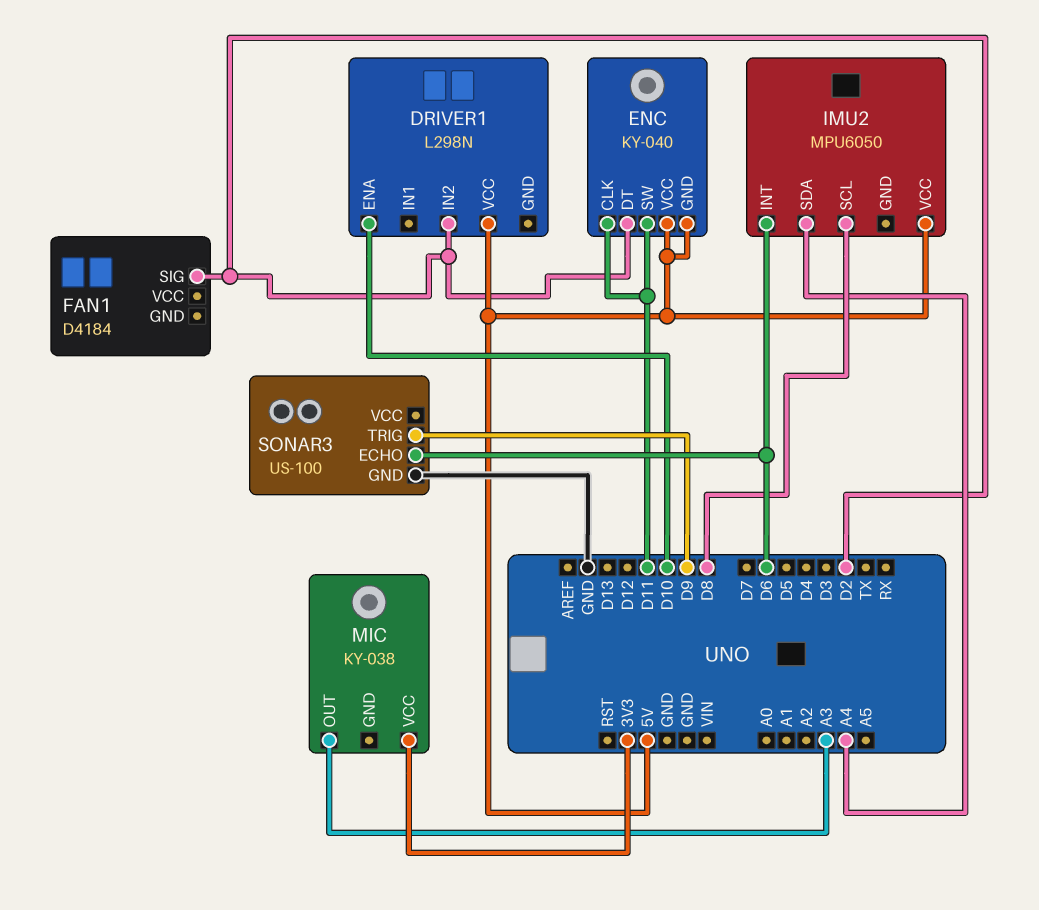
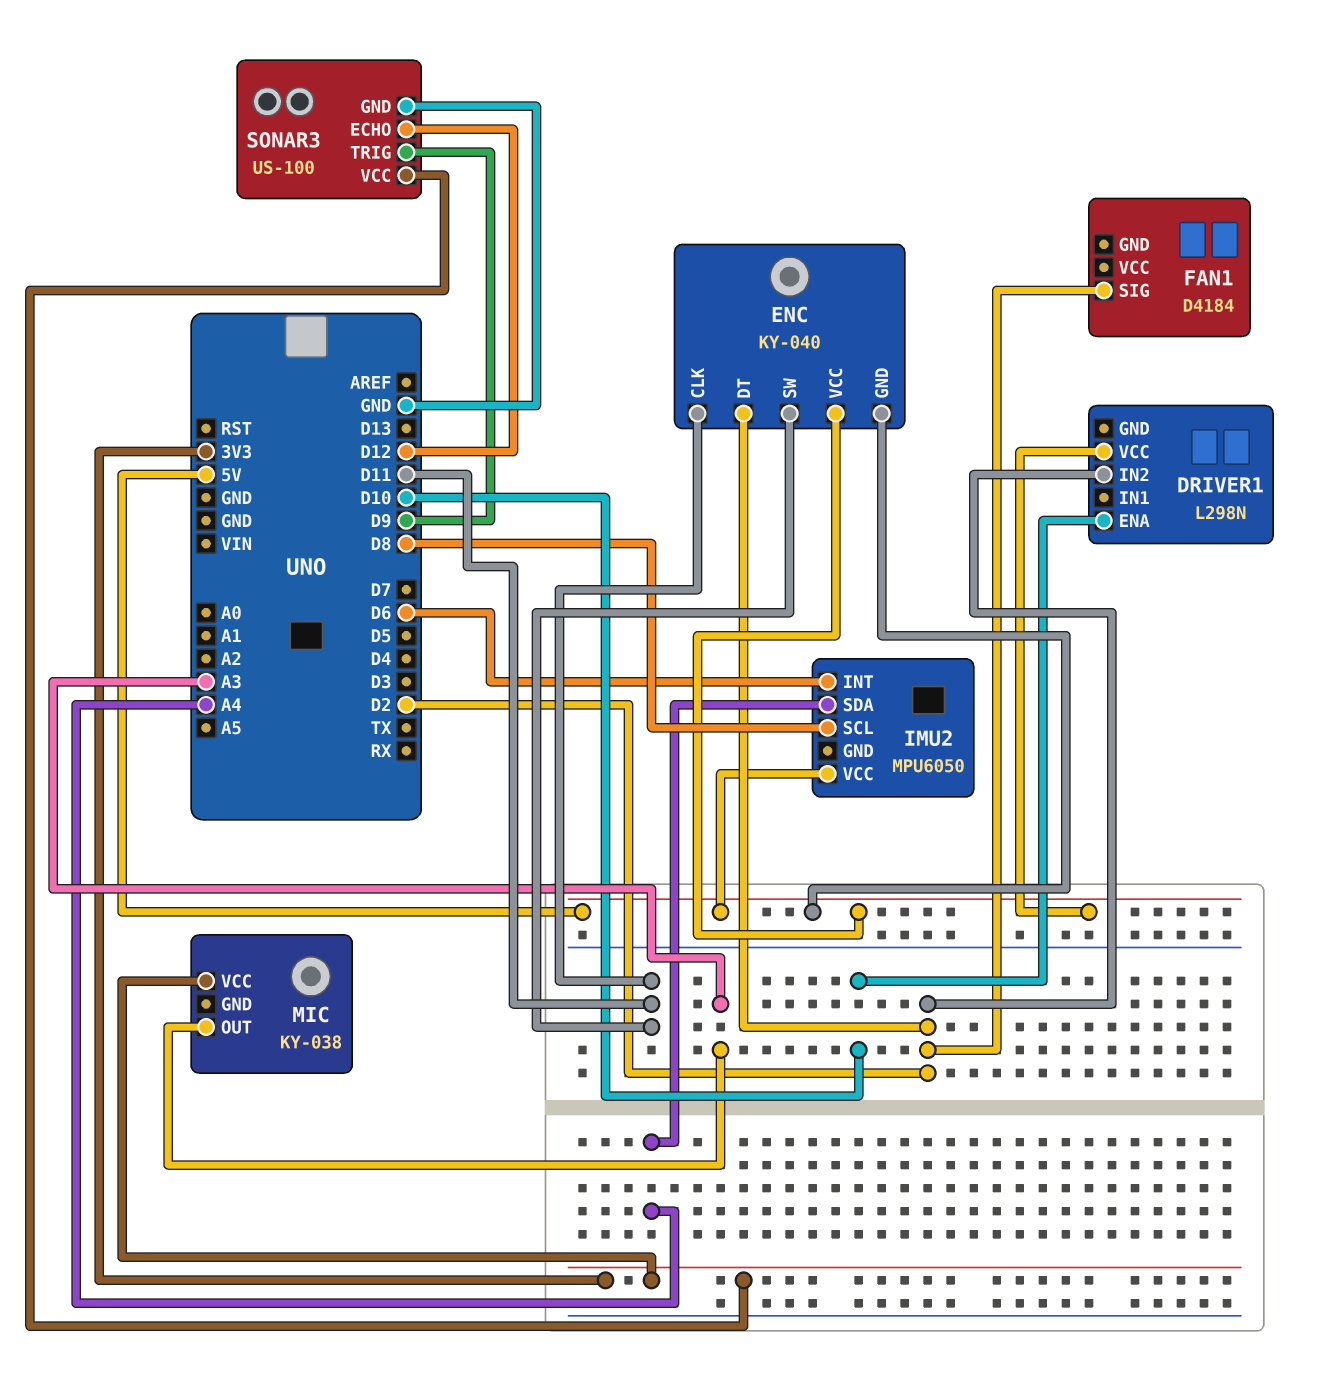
SONAR3 pin ECHO: D6 -> D12
SONAR3 pin VCC: none -> 3V3

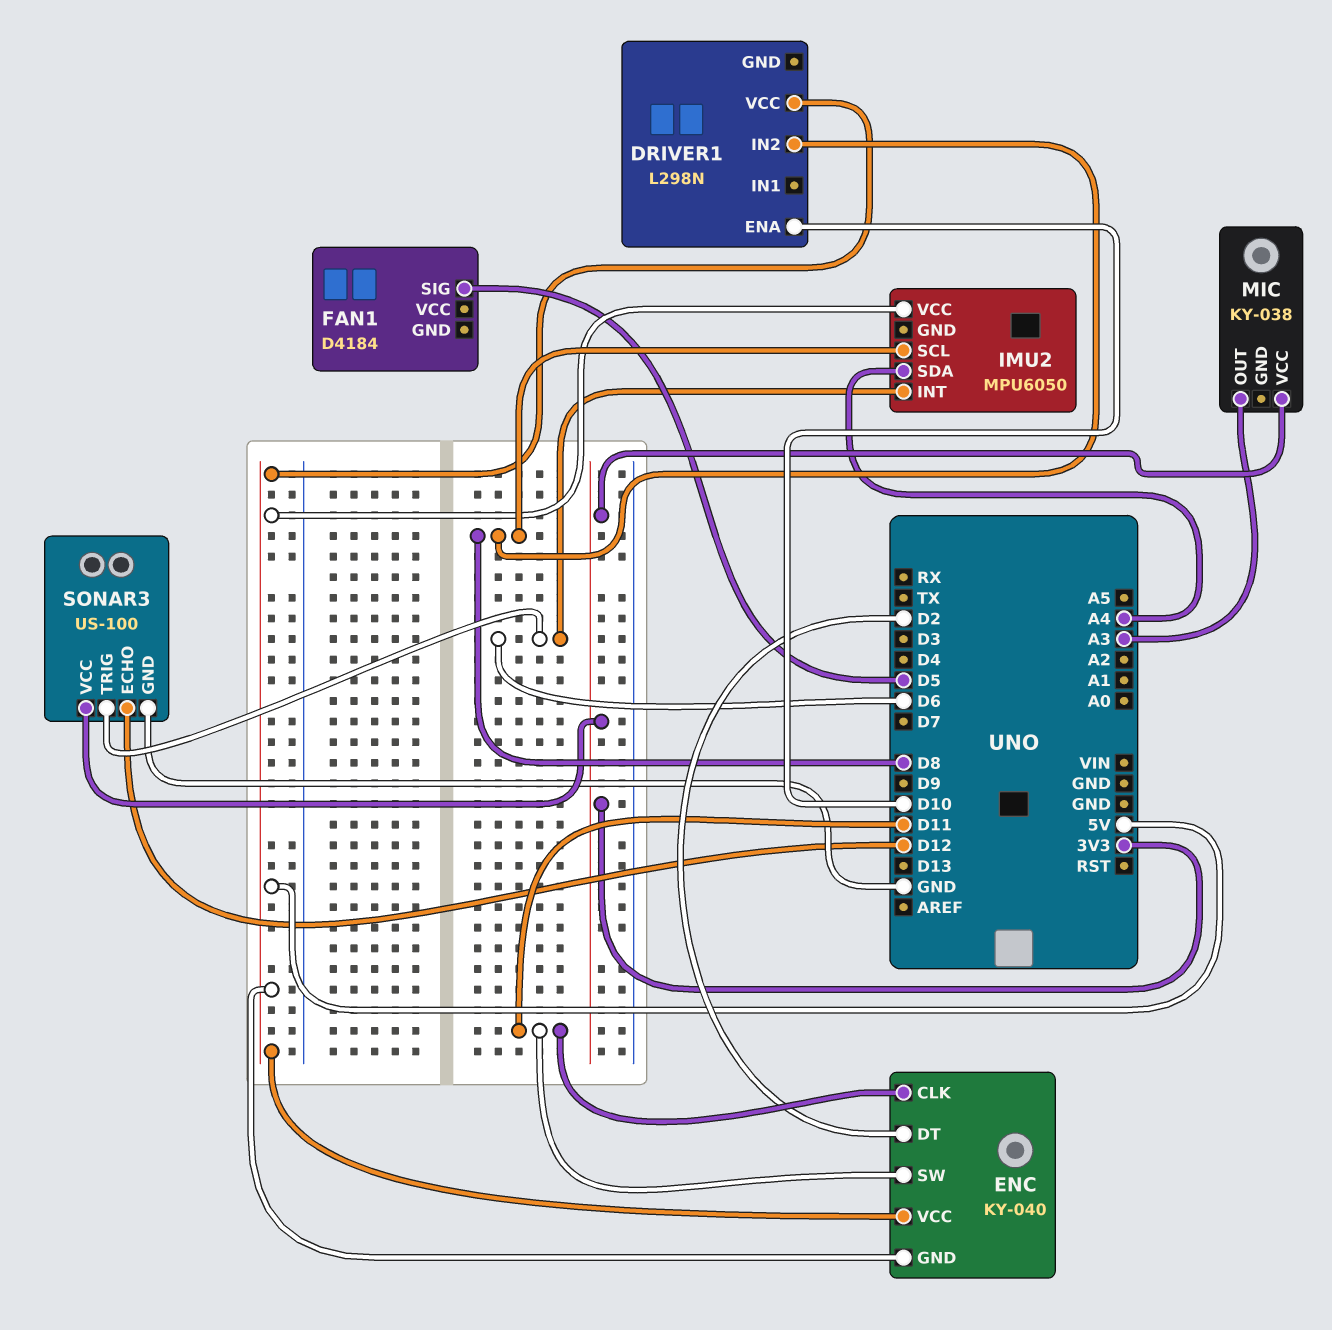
DRIVER1 pin IN2: D2 -> D8
FAN1 pin SIG: D2 -> D5
SONAR3 pin TRIG: D9 -> D6

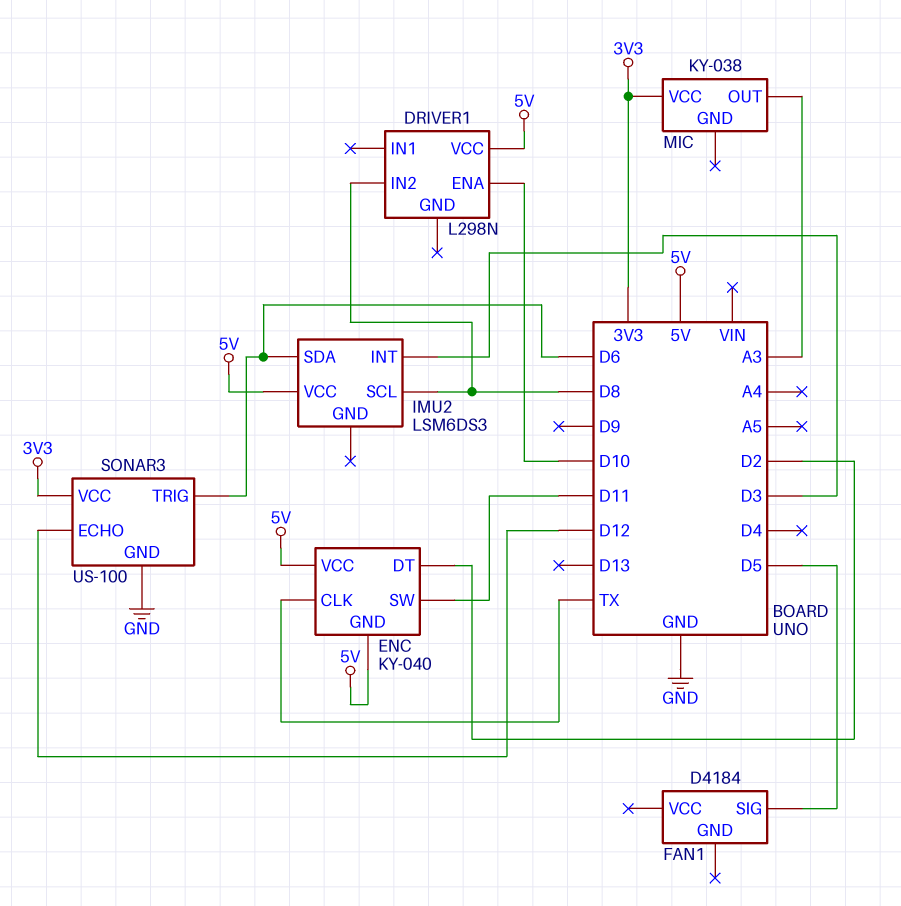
ENC pin CLK: D11 -> TX
IMU2: MPU6050 -> LSM6DS3
IMU2 pin INT: D6 -> D3
IMU2 pin SDA: A4 -> D6

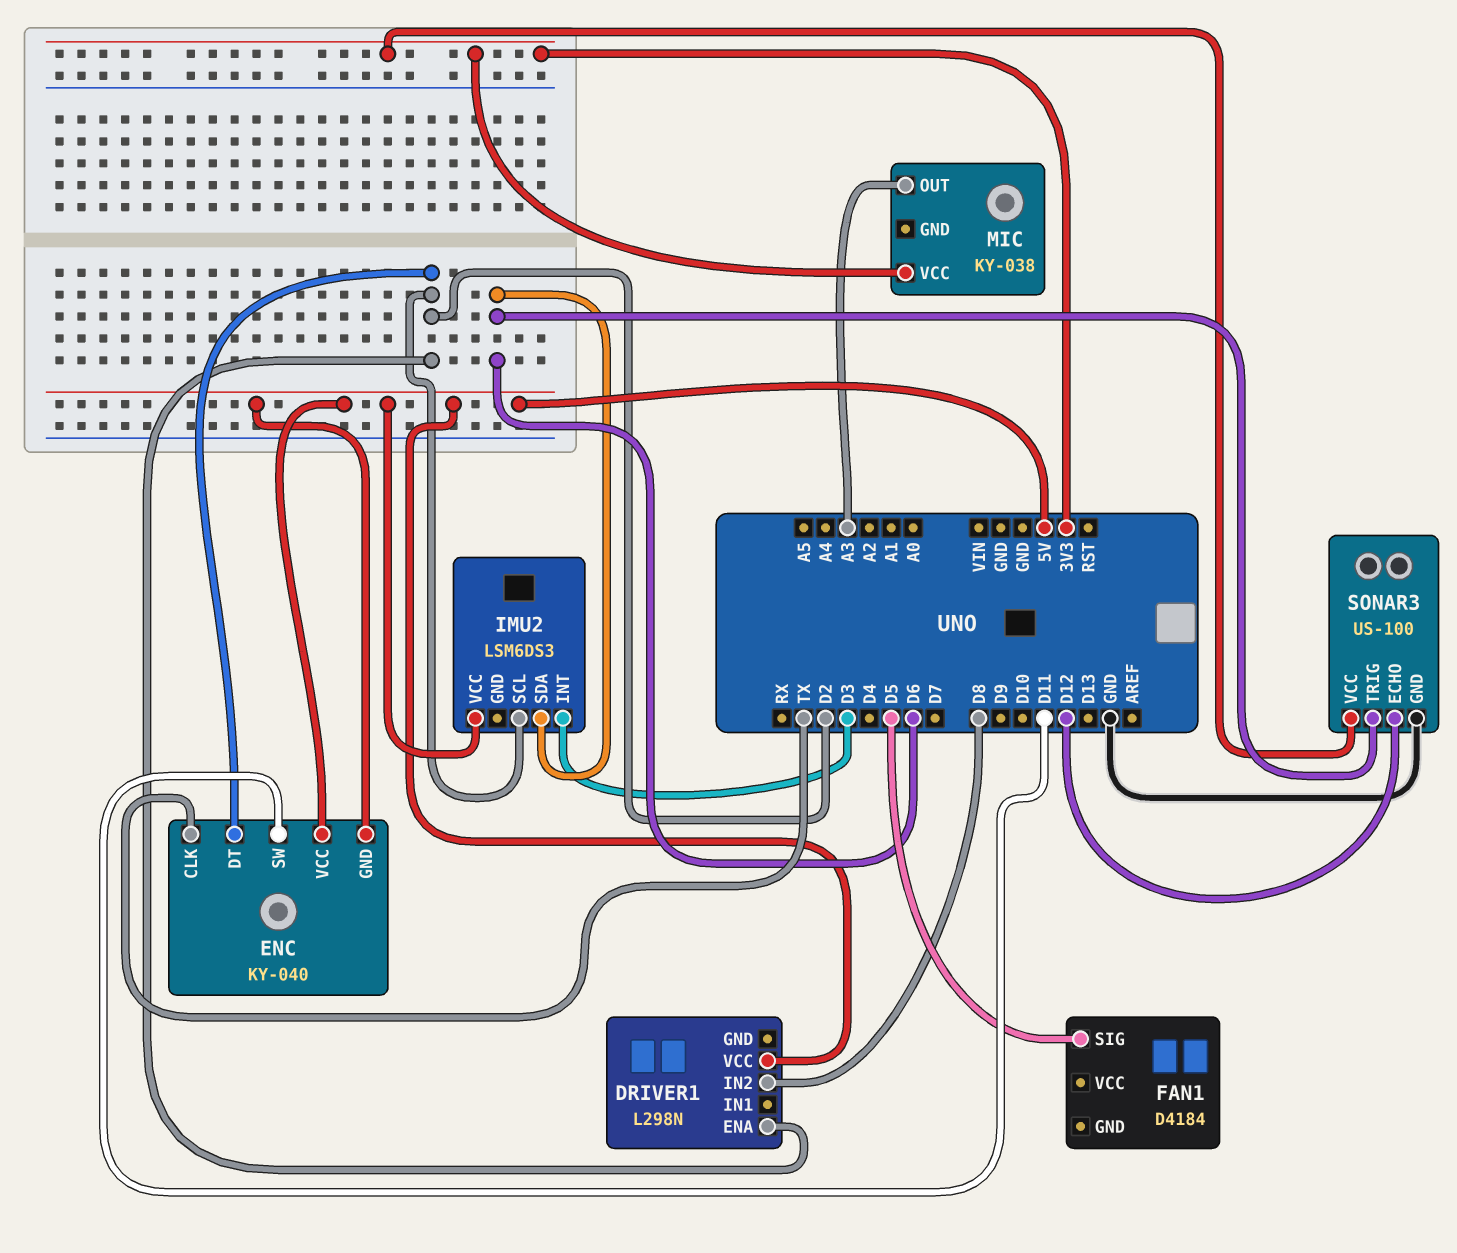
DRIVER1 pin ENA: D10 -> D2
IMU2 pin SCL: D8 -> D2

